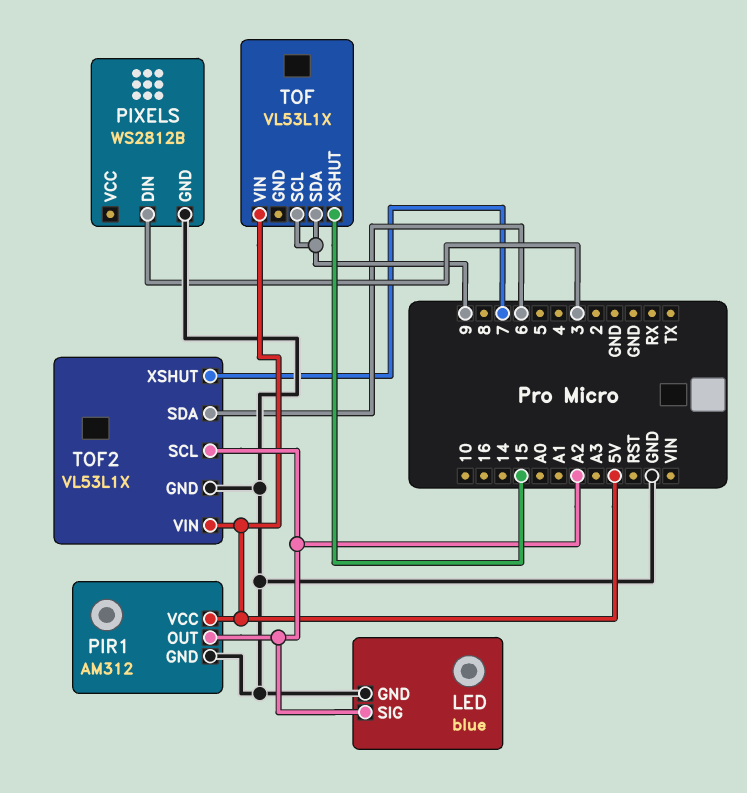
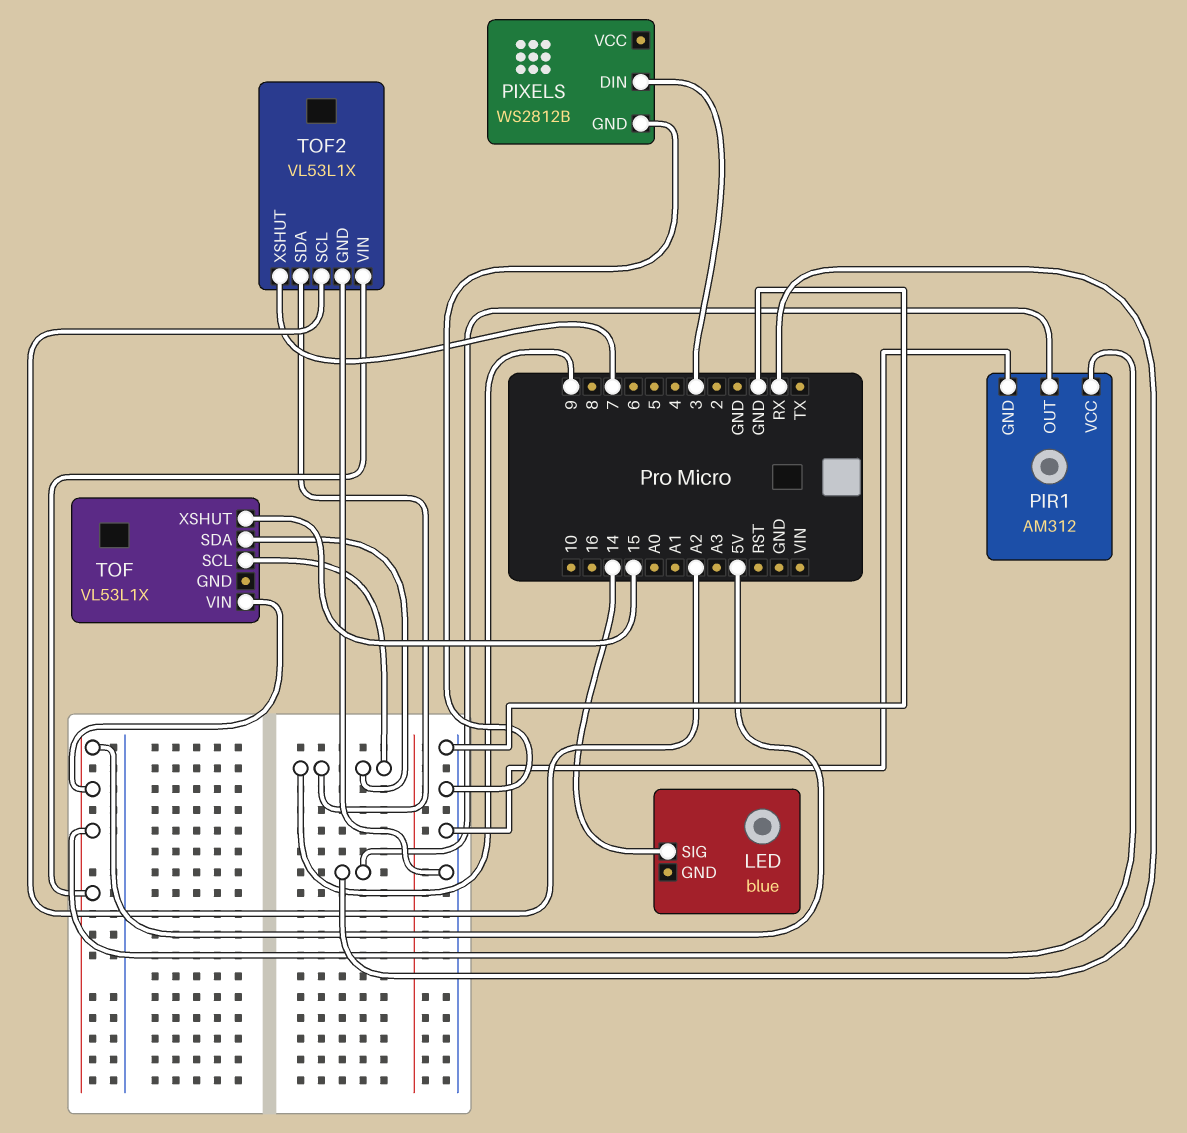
LED pin GND: GND -> none
LED pin SIG: A2 -> 14
PIR1 pin OUT: A2 -> RX
TOF2 pin SDA: 6 -> 9

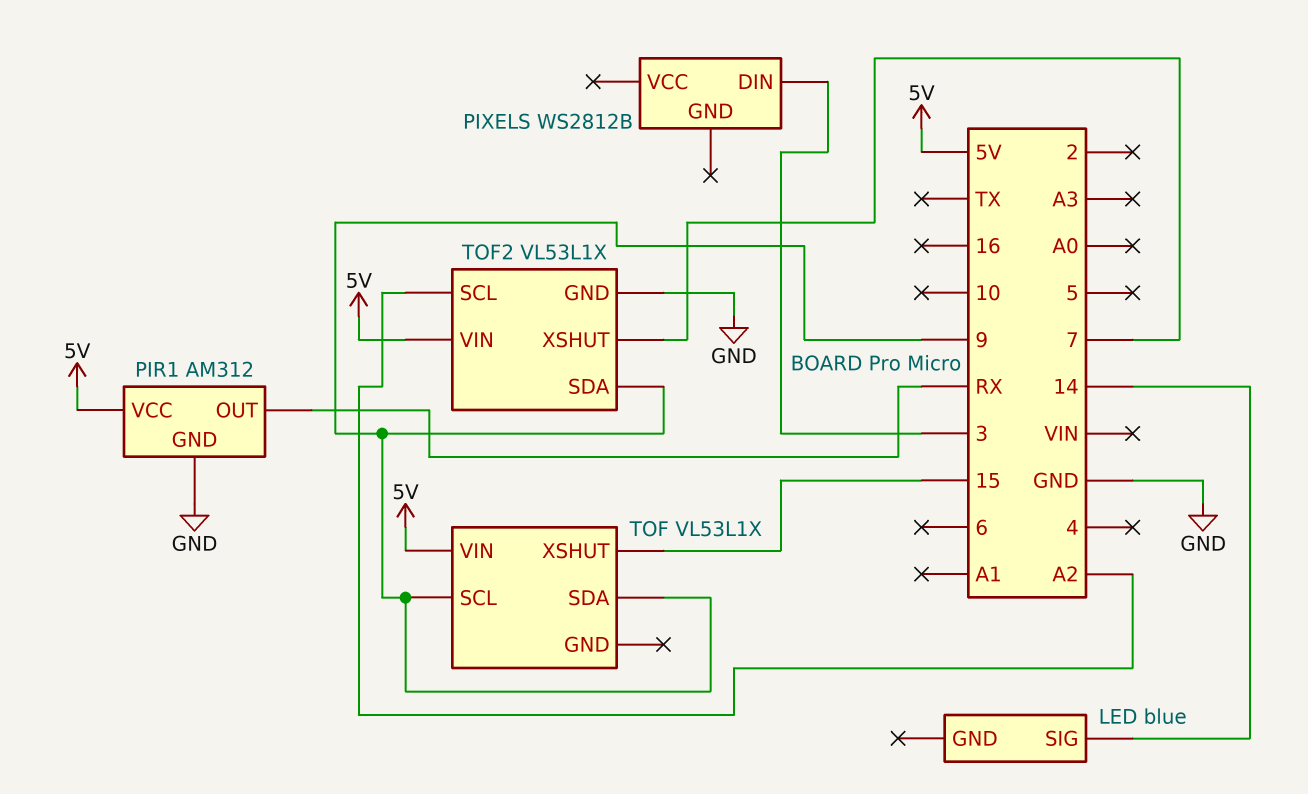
PIXELS pin GND: GND -> none

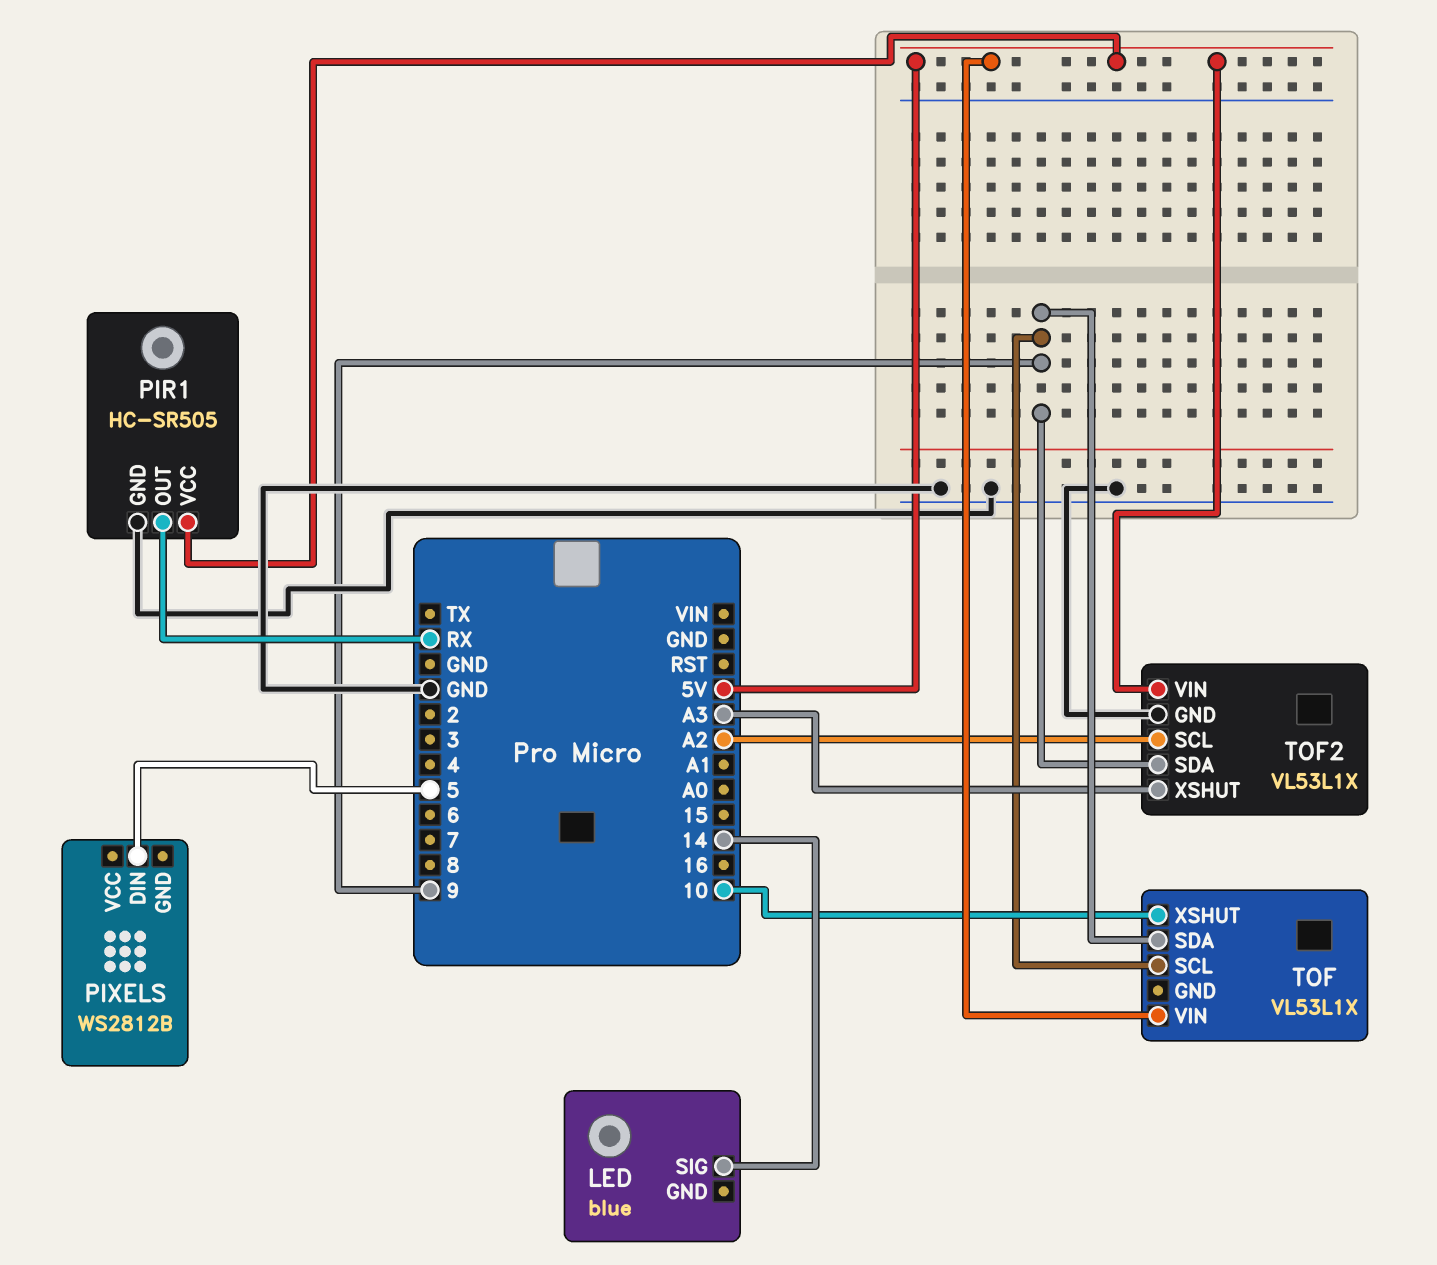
PIR1: AM312 -> HC-SR505
PIXELS pin DIN: 3 -> 5
TOF pin XSHUT: 15 -> 10
TOF2 pin XSHUT: 7 -> A3

